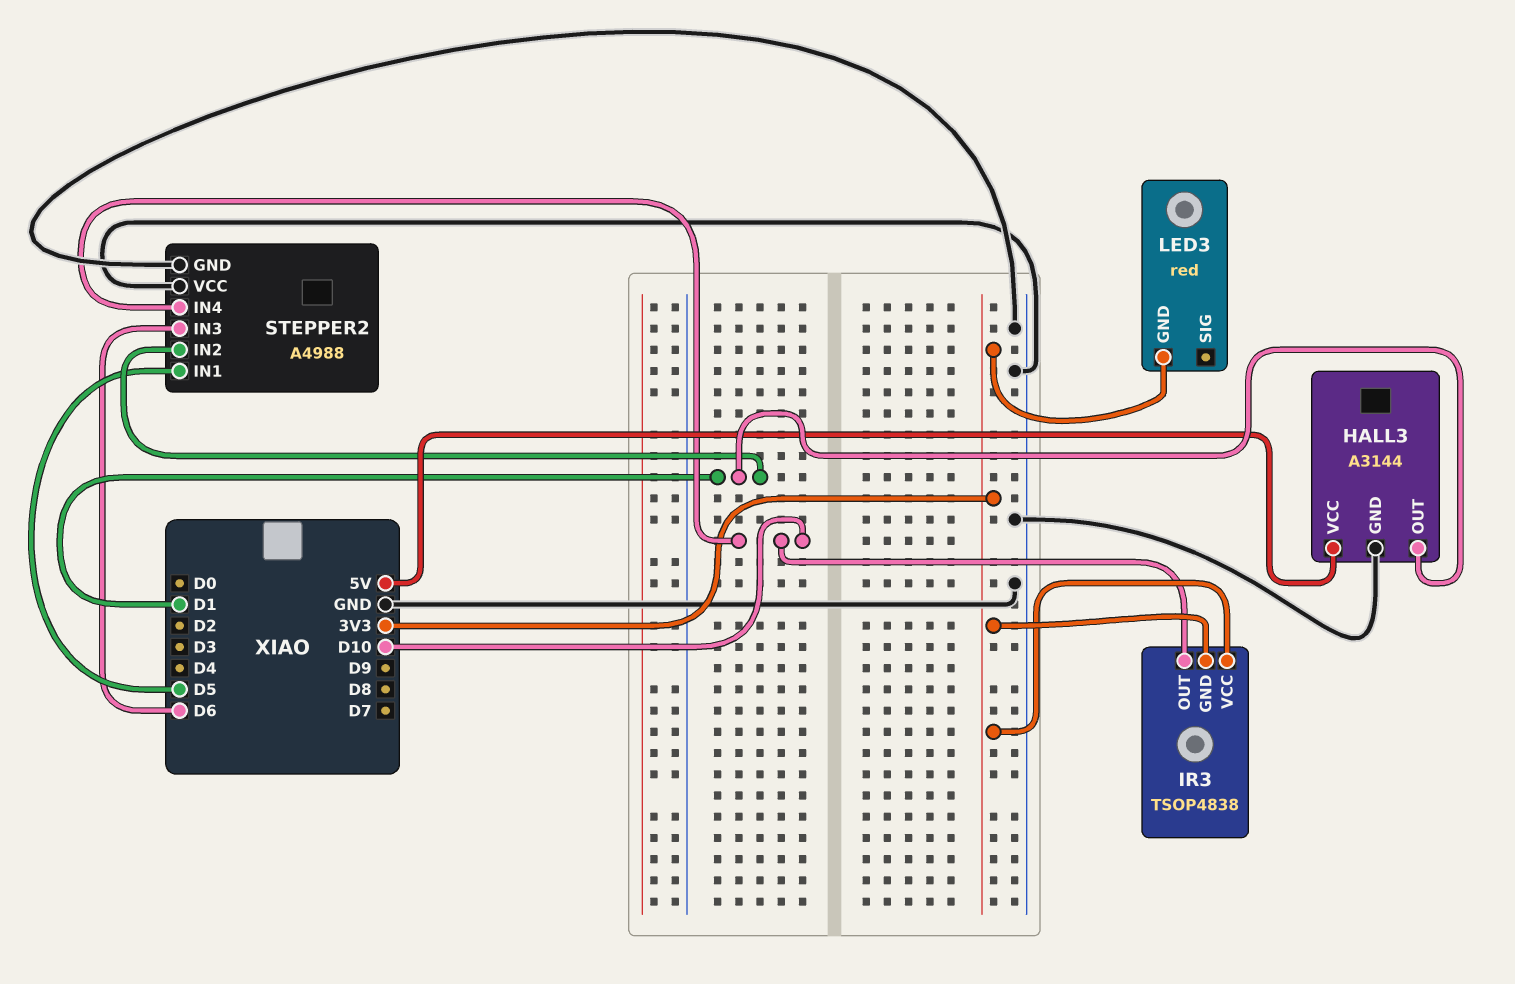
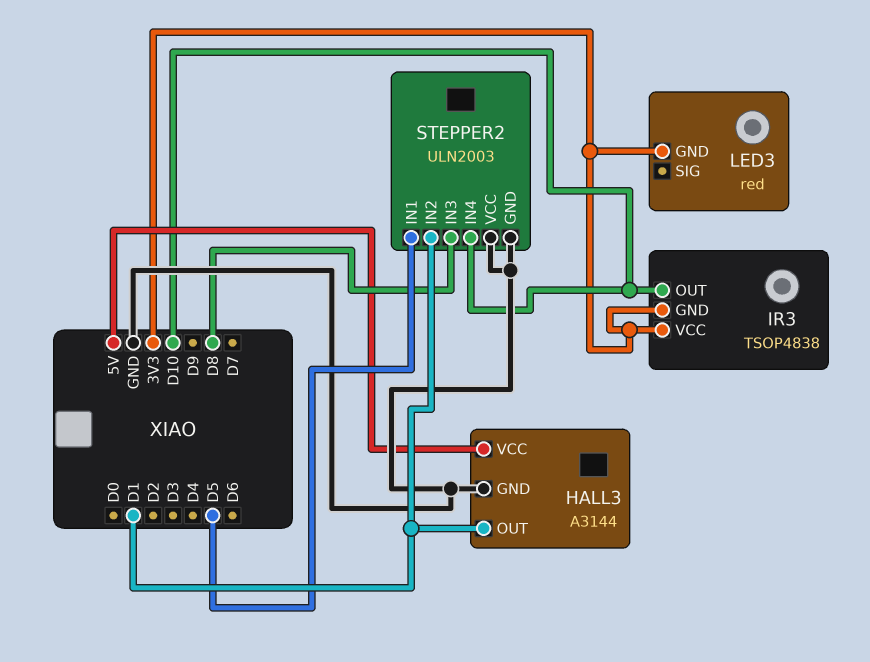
STEPPER2: A4988 -> ULN2003
STEPPER2 pin IN3: D6 -> D8

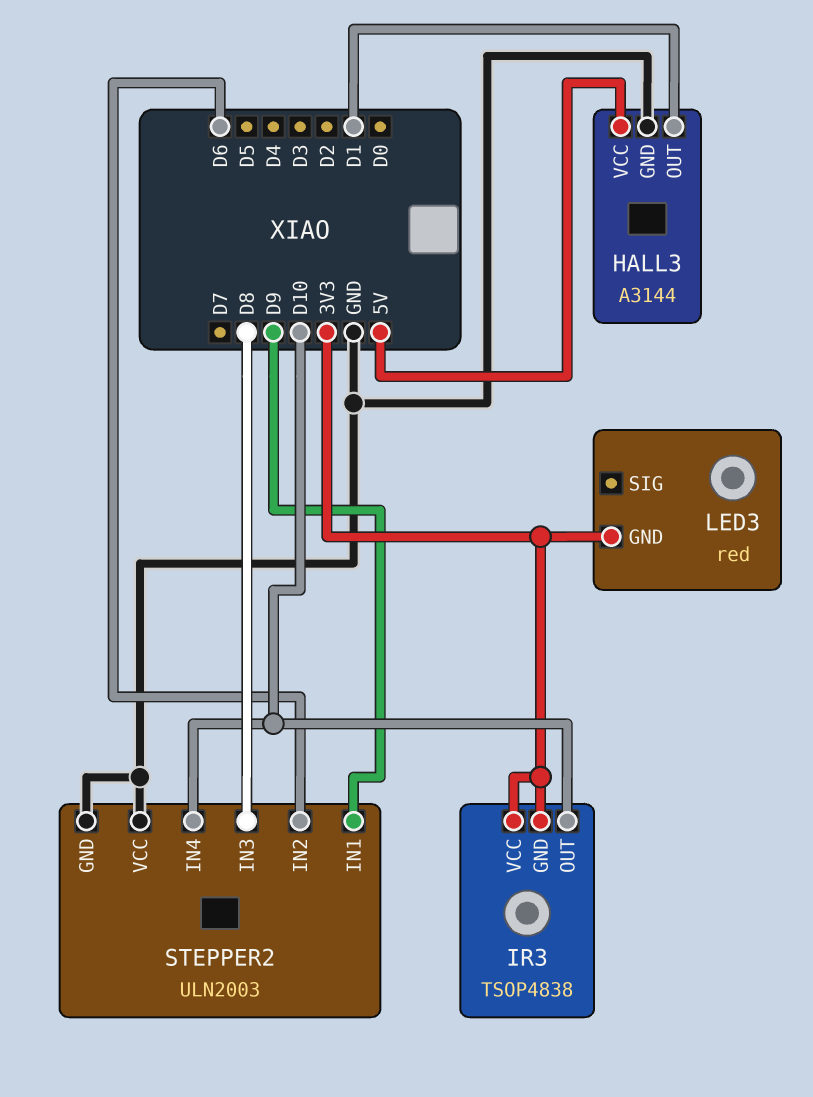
STEPPER2 pin IN1: D5 -> D9
STEPPER2 pin IN2: D1 -> D6

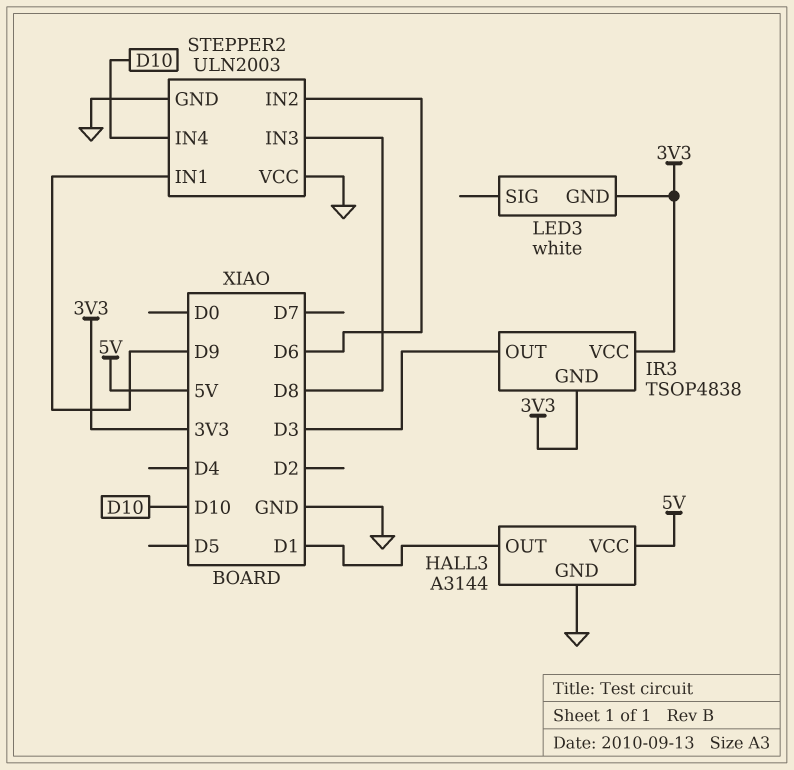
IR3 pin OUT: D10 -> D3
LED3: red -> white

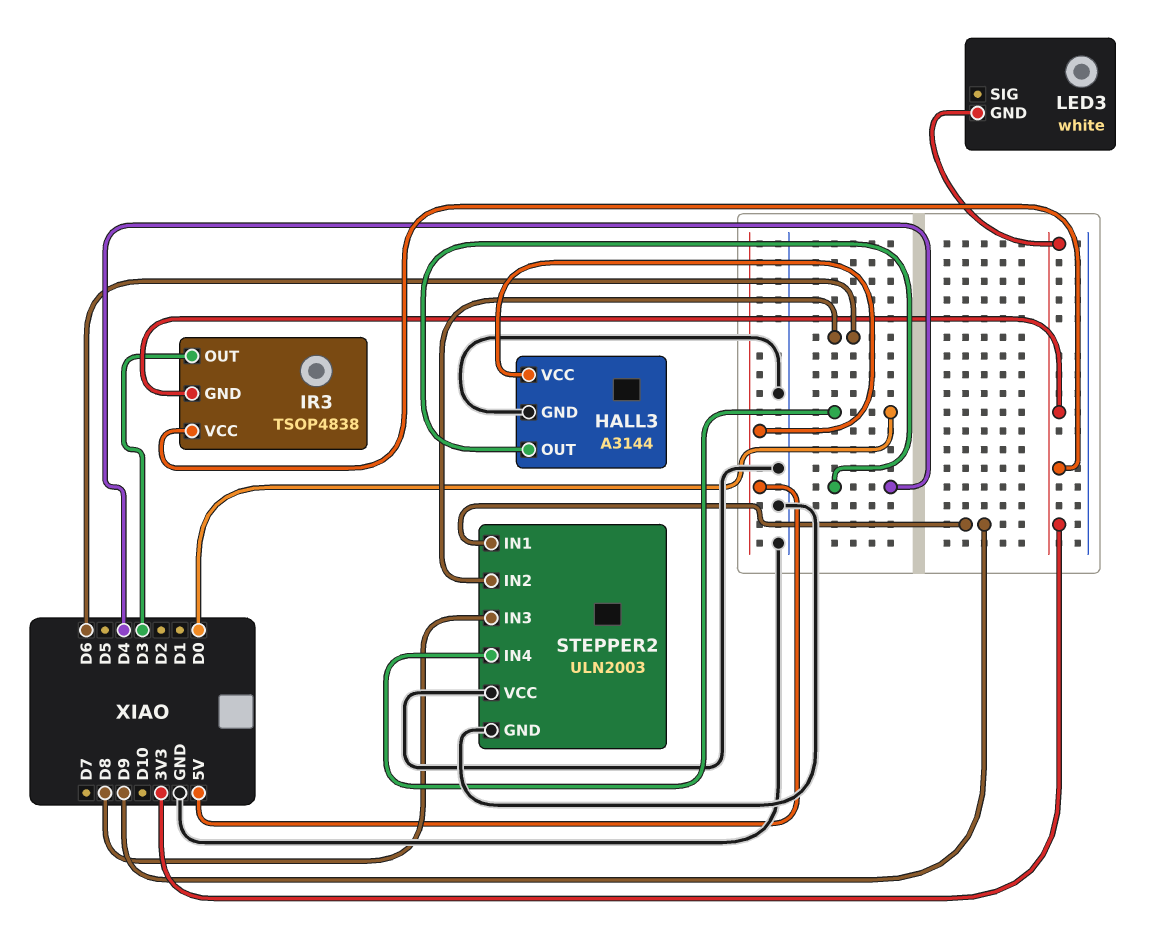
HALL3 pin OUT: D1 -> D4
STEPPER2 pin IN4: D10 -> D0

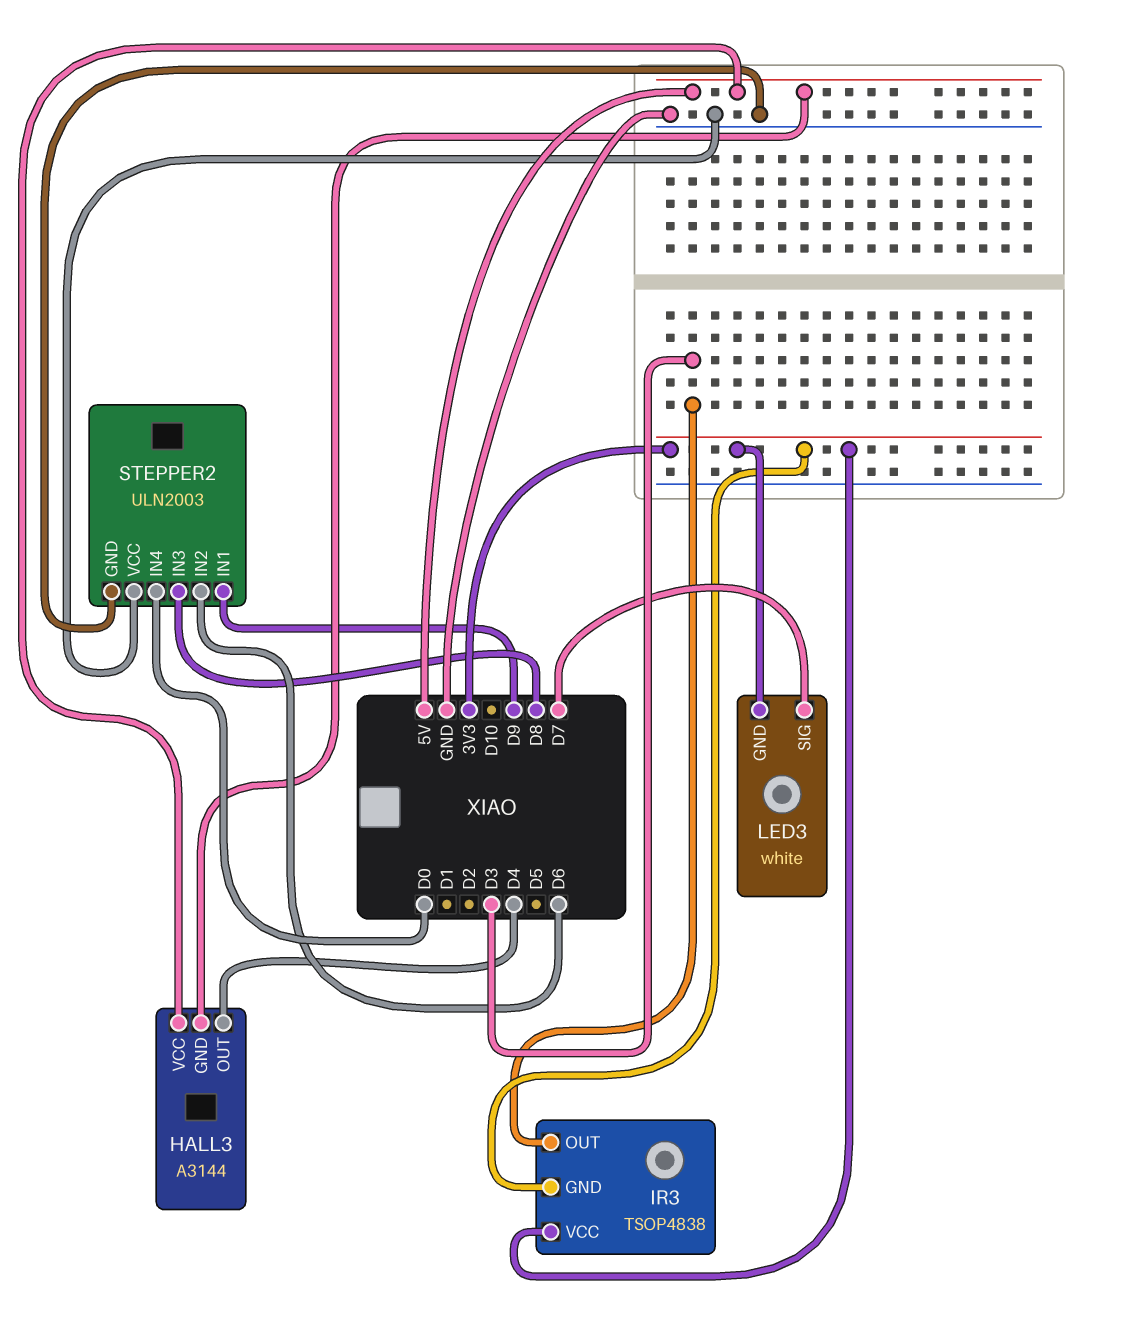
HALL3 pin GND: GND -> 5V
LED3 pin SIG: none -> D7

